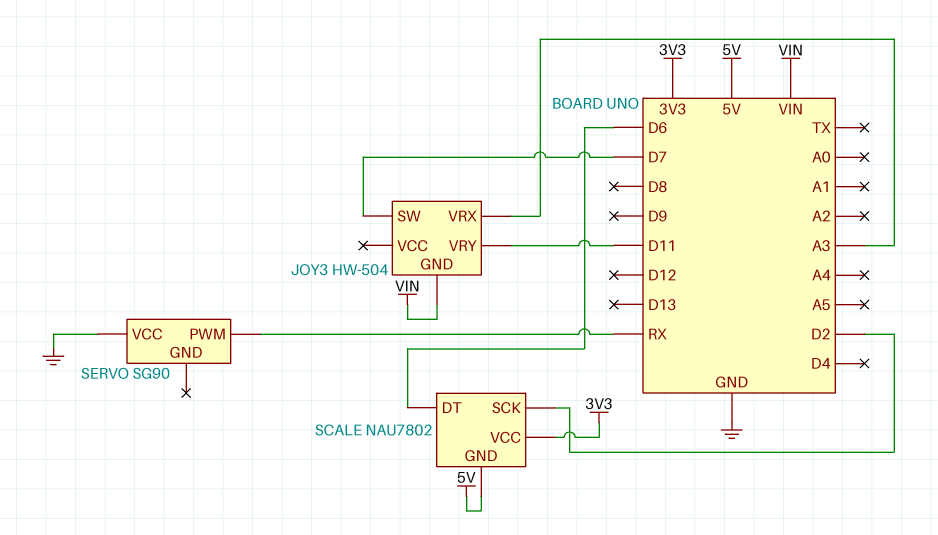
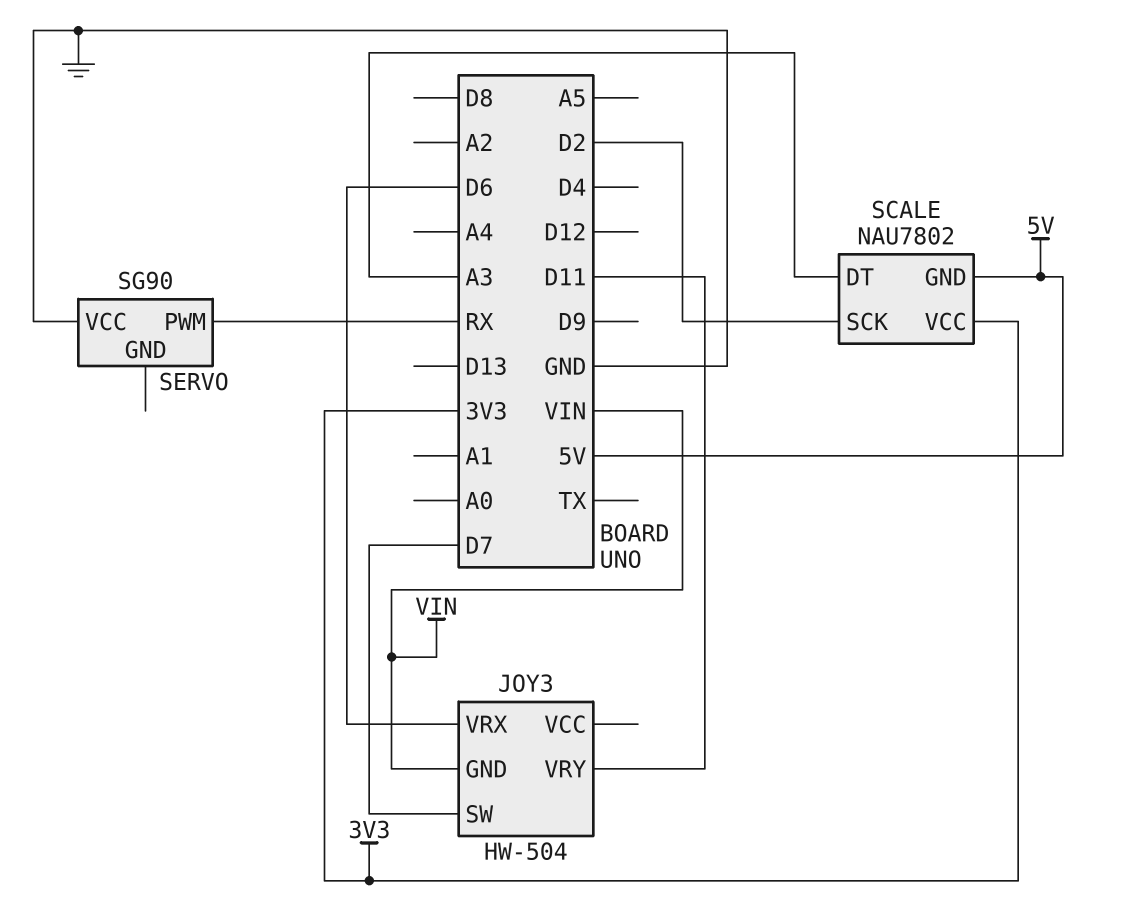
JOY3 pin VRX: A3 -> D6
SCALE pin DT: D6 -> A3

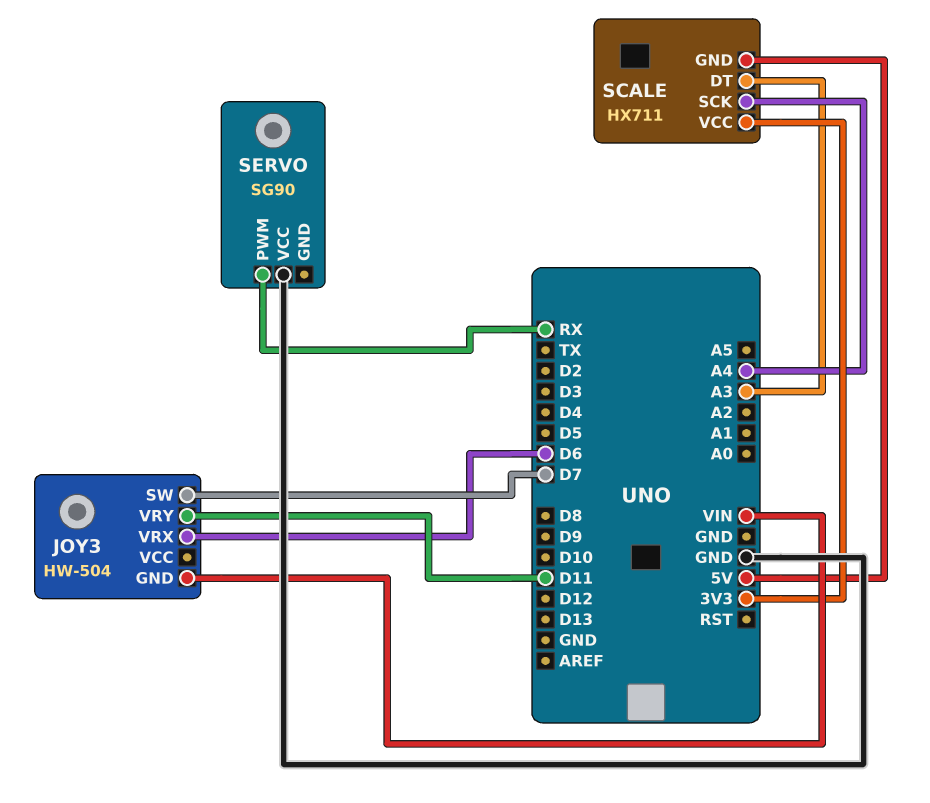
SCALE: NAU7802 -> HX711
SCALE pin SCK: D2 -> A4

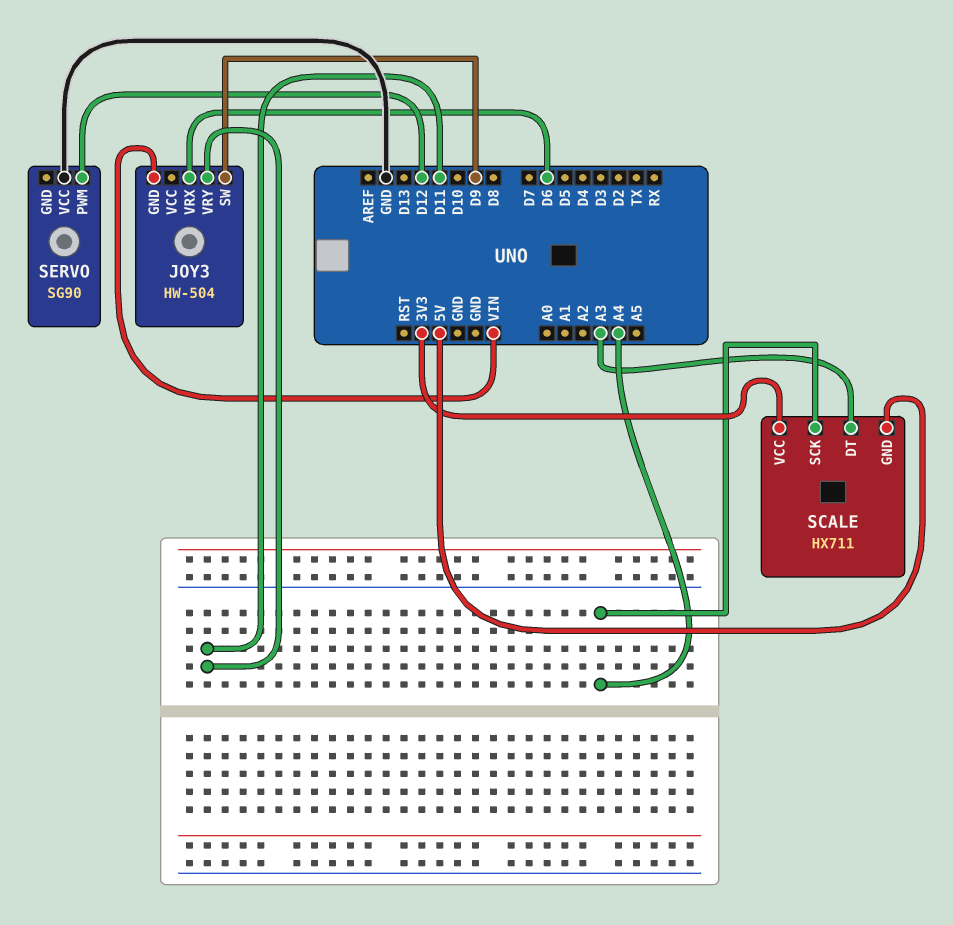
JOY3 pin SW: D7 -> D9
SERVO pin PWM: RX -> D12

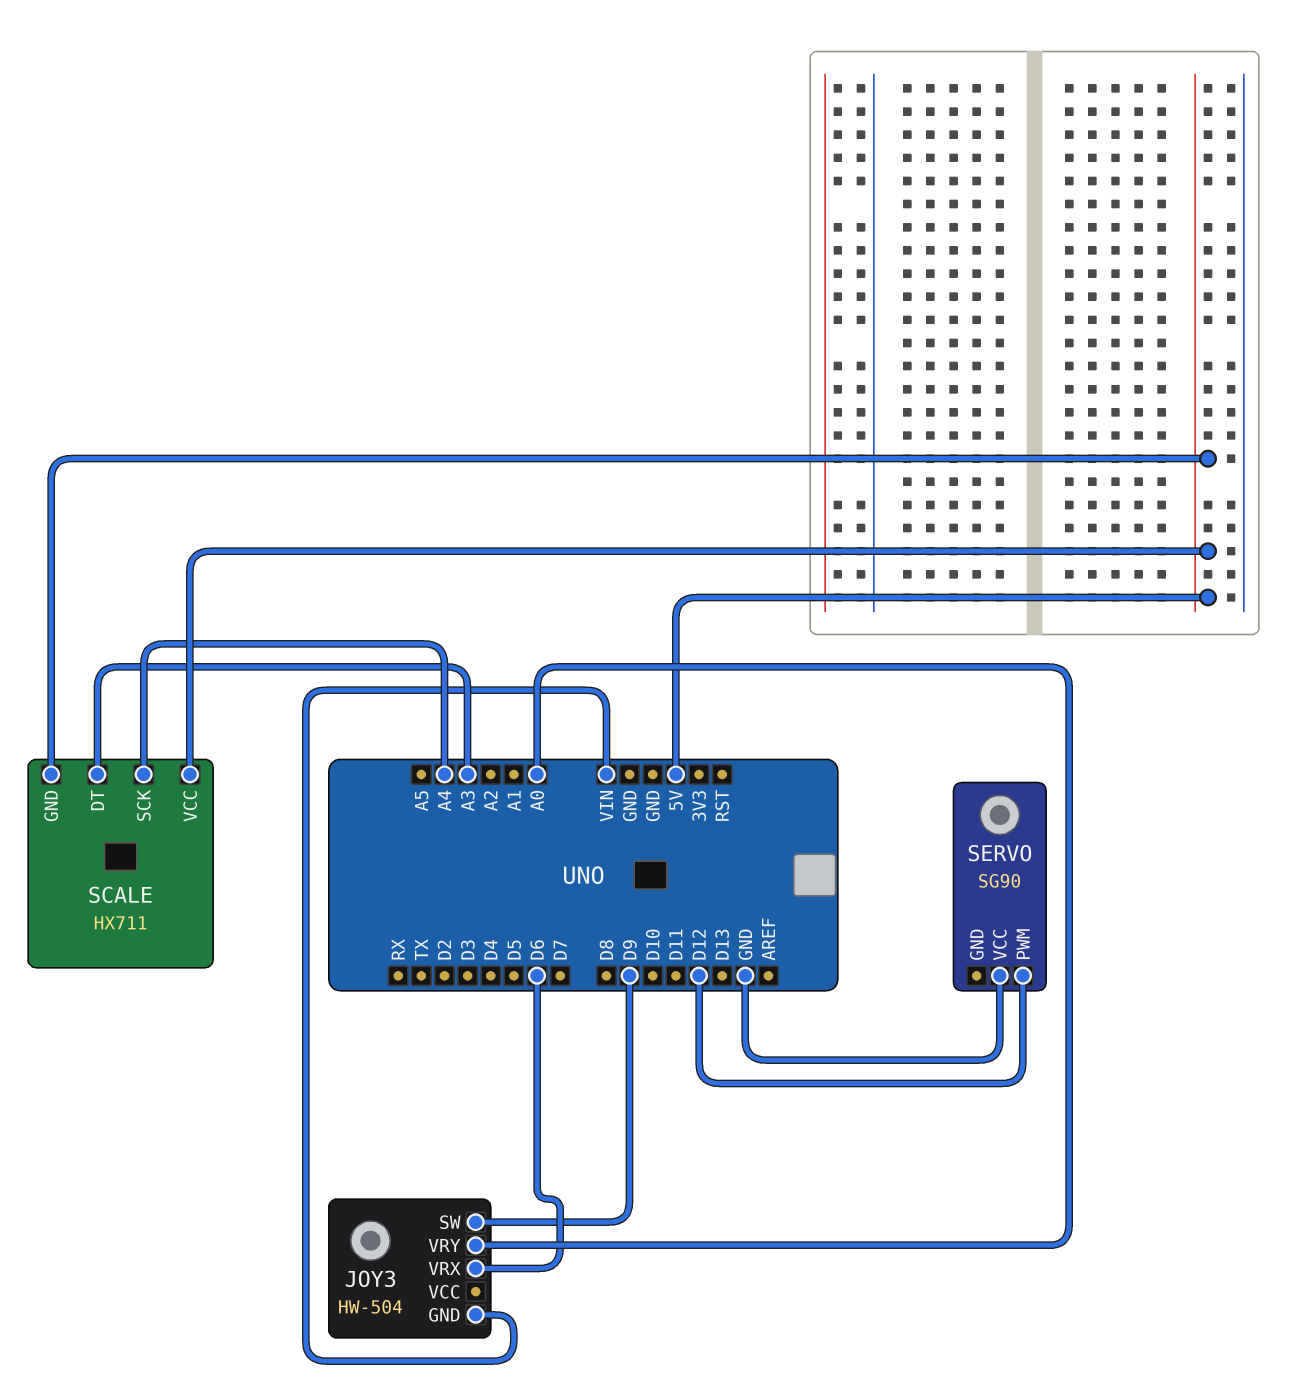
JOY3 pin VRY: D11 -> A0
SCALE pin VCC: 3V3 -> 5V

